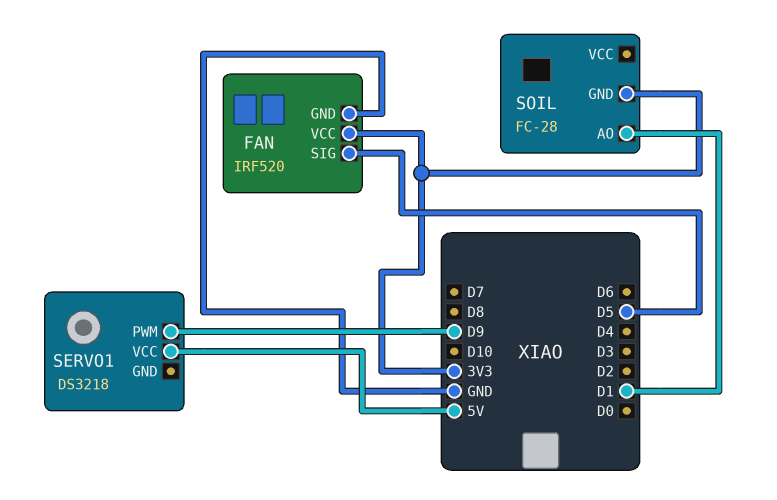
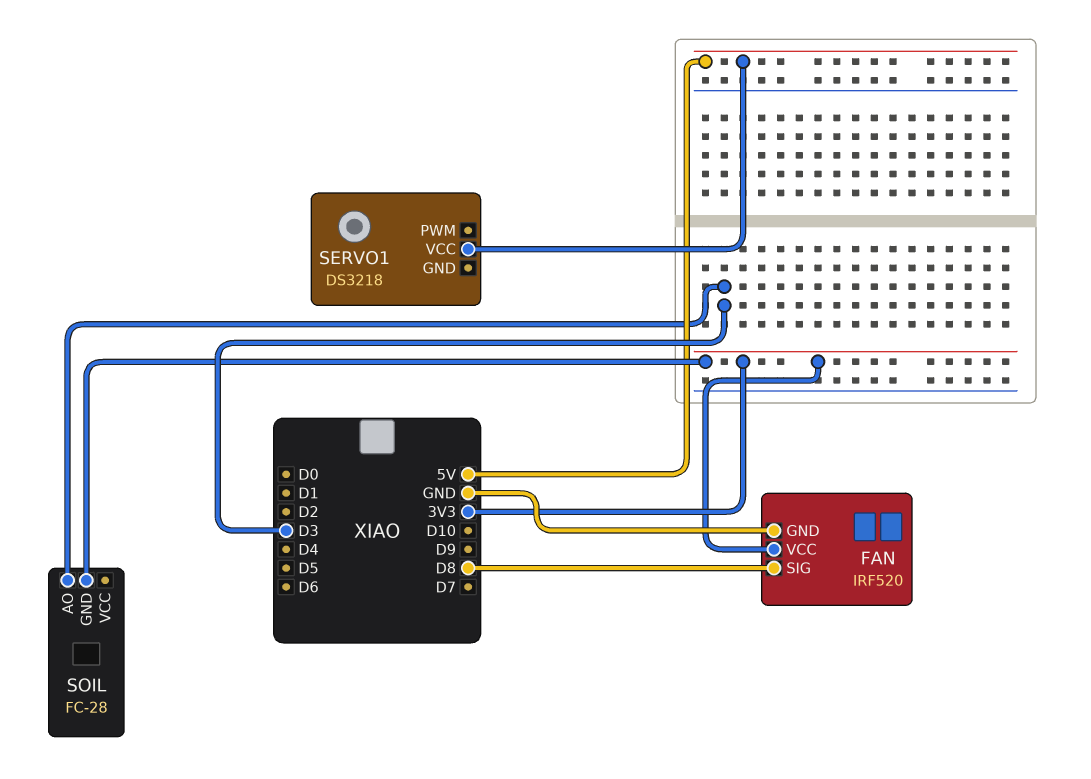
FAN pin SIG: D5 -> D8
SERVO1 pin PWM: D9 -> none
SOIL pin AO: D1 -> D3

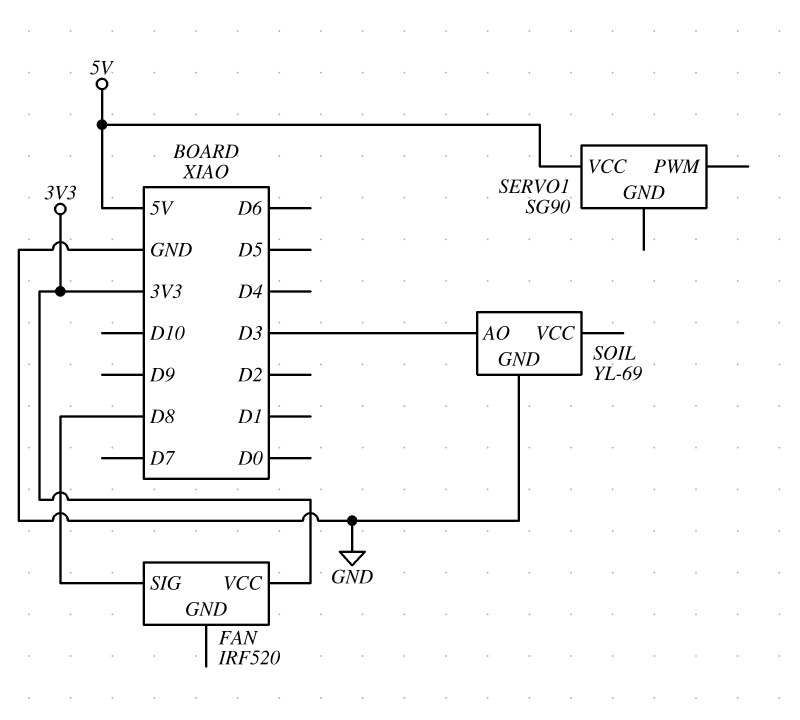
FAN pin GND: GND -> none
SERVO1: DS3218 -> SG90
SOIL: FC-28 -> YL-69
SOIL pin GND: 3V3 -> GND

